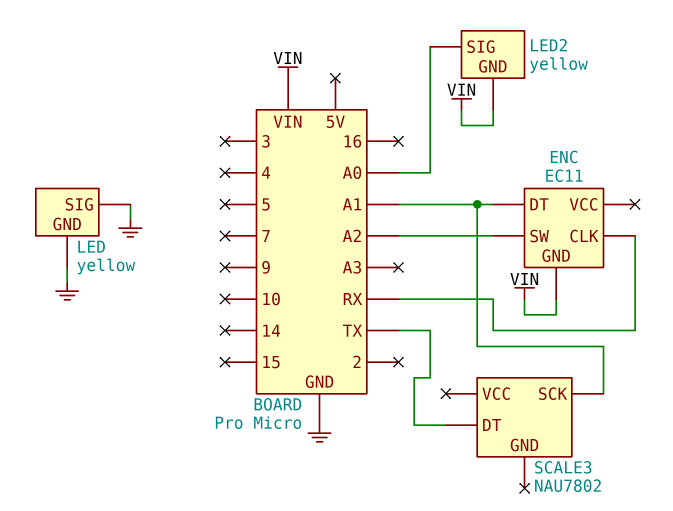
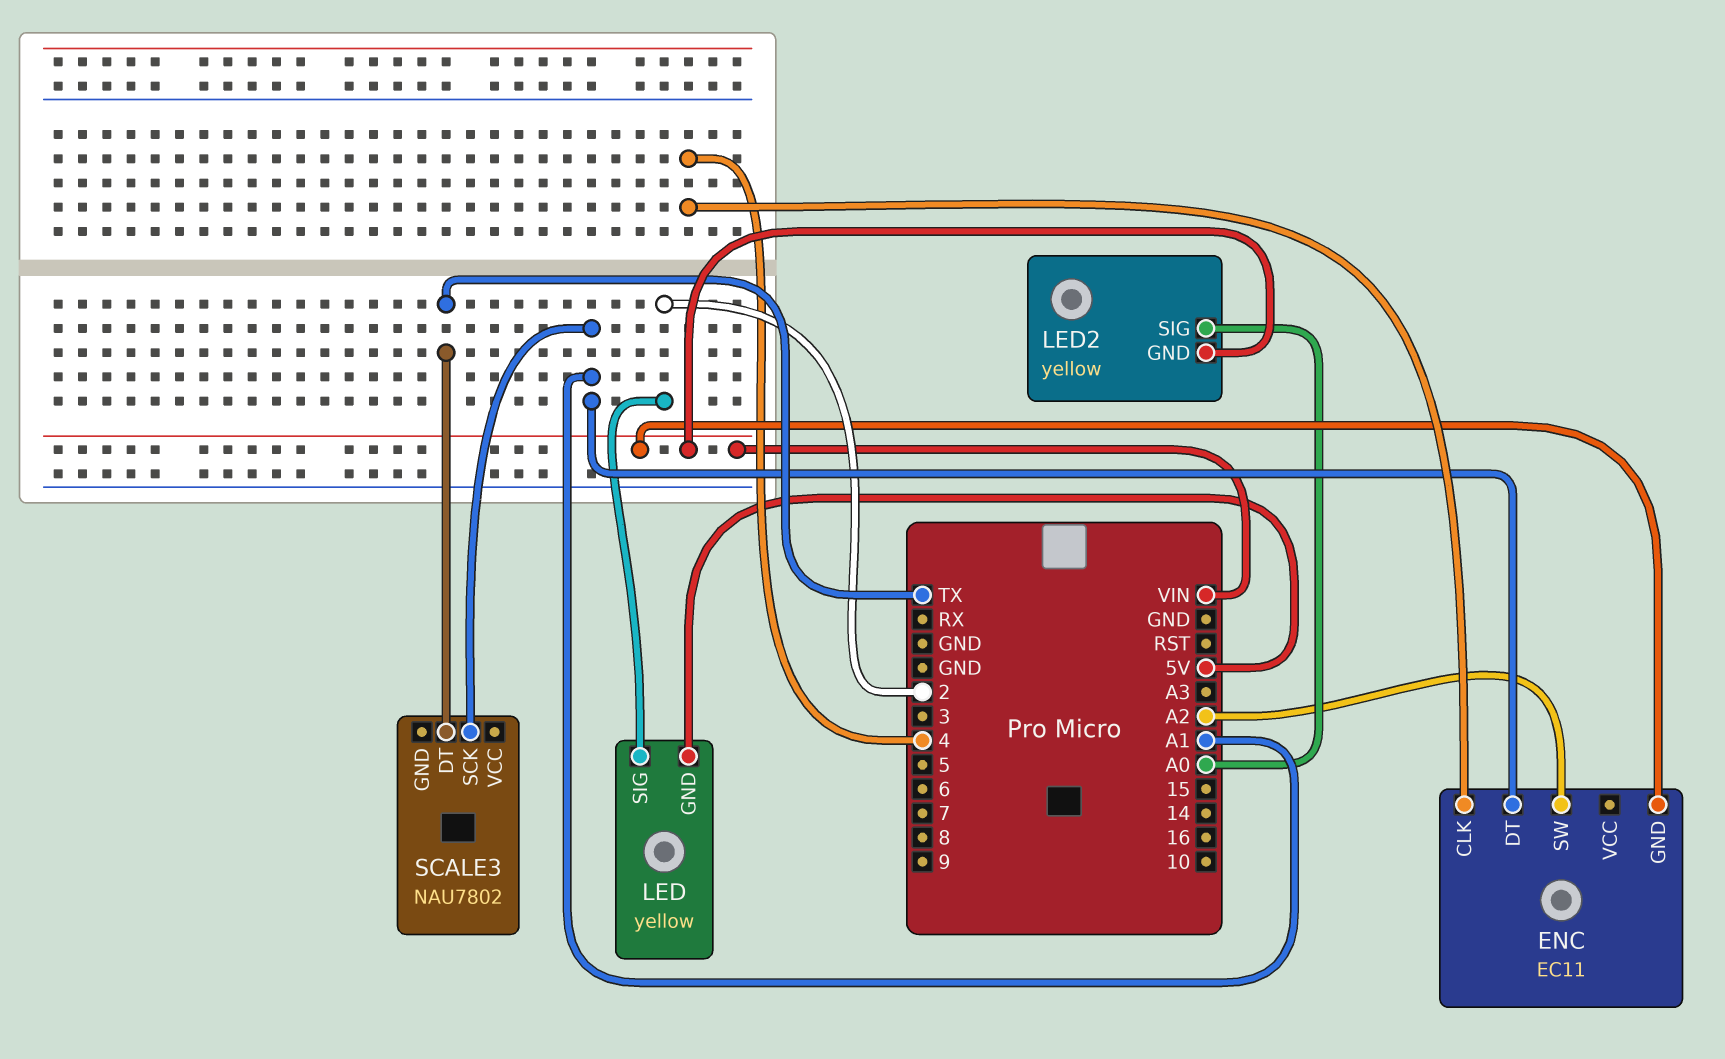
ENC pin CLK: RX -> 4
LED pin GND: GND -> 5V
LED pin SIG: GND -> 2

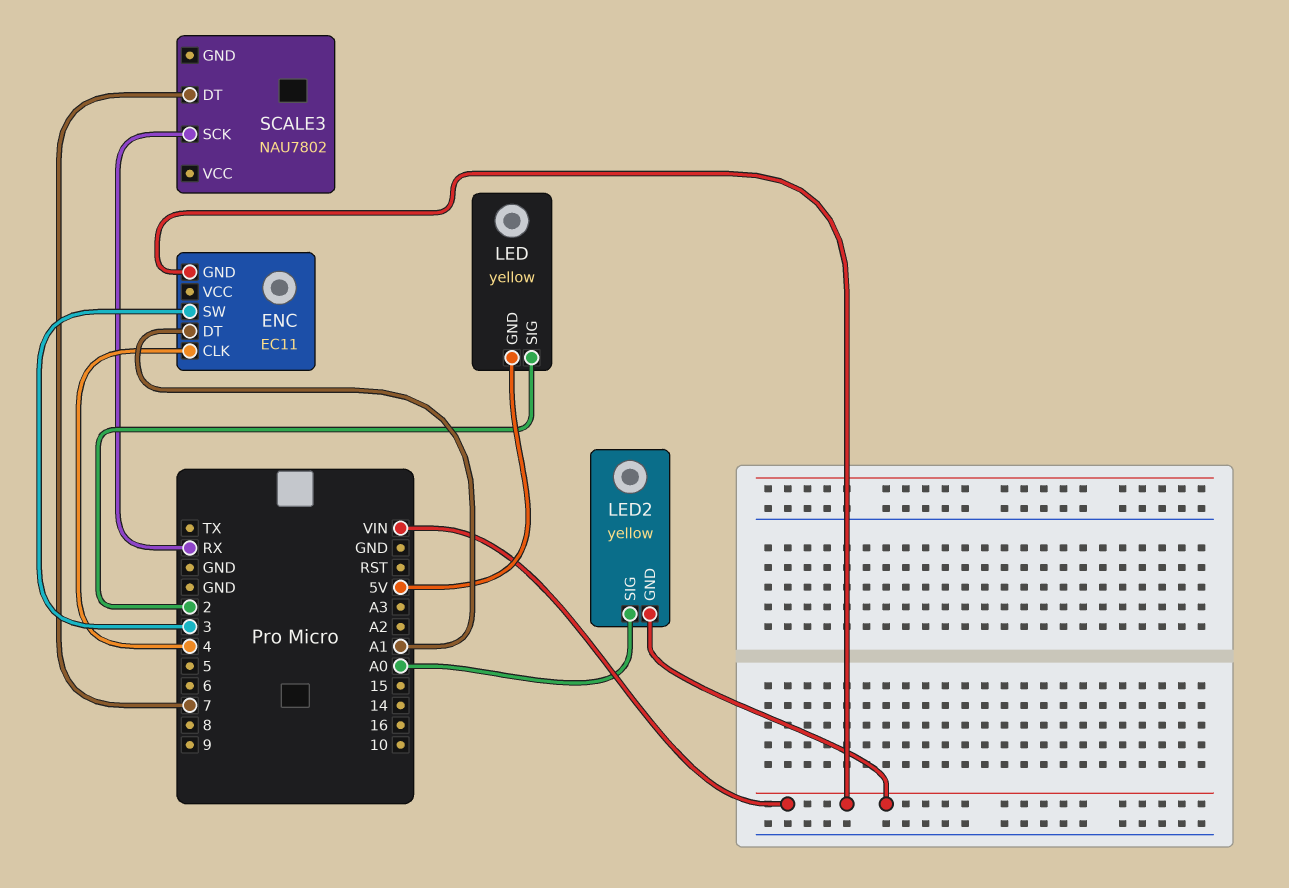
ENC pin SW: A2 -> 3
SCALE3 pin DT: TX -> 7
SCALE3 pin SCK: A1 -> RX

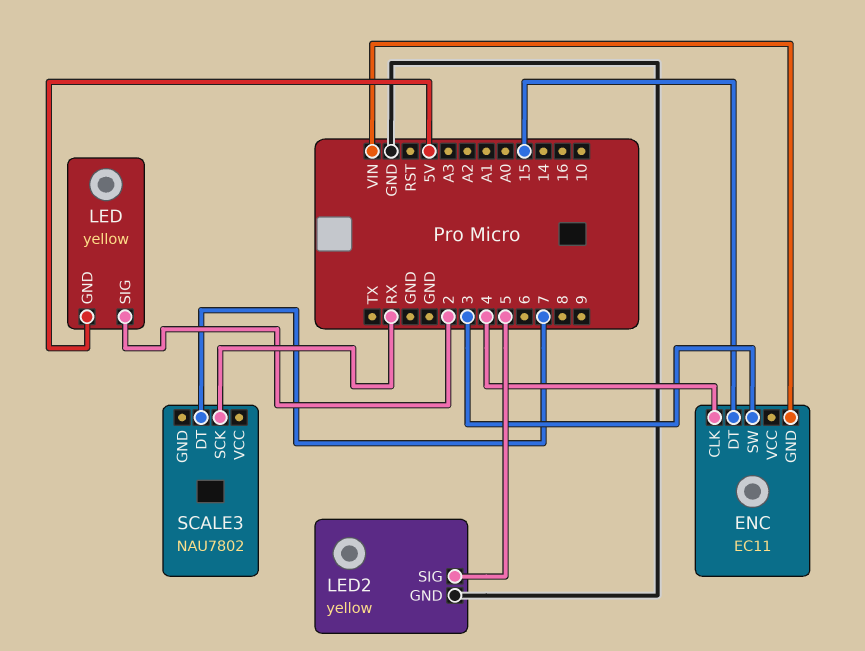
ENC pin DT: A1 -> 15
LED2 pin GND: VIN -> GND
LED2 pin SIG: A0 -> 5

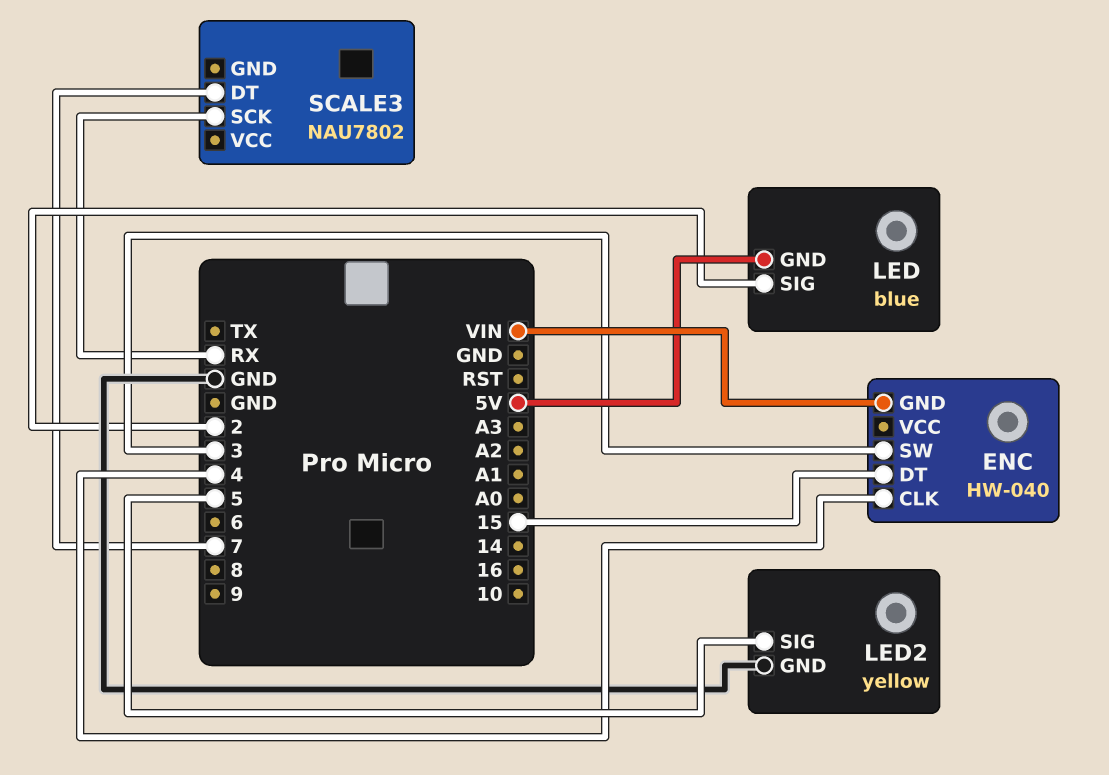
ENC: EC11 -> HW-040
LED: yellow -> blue

